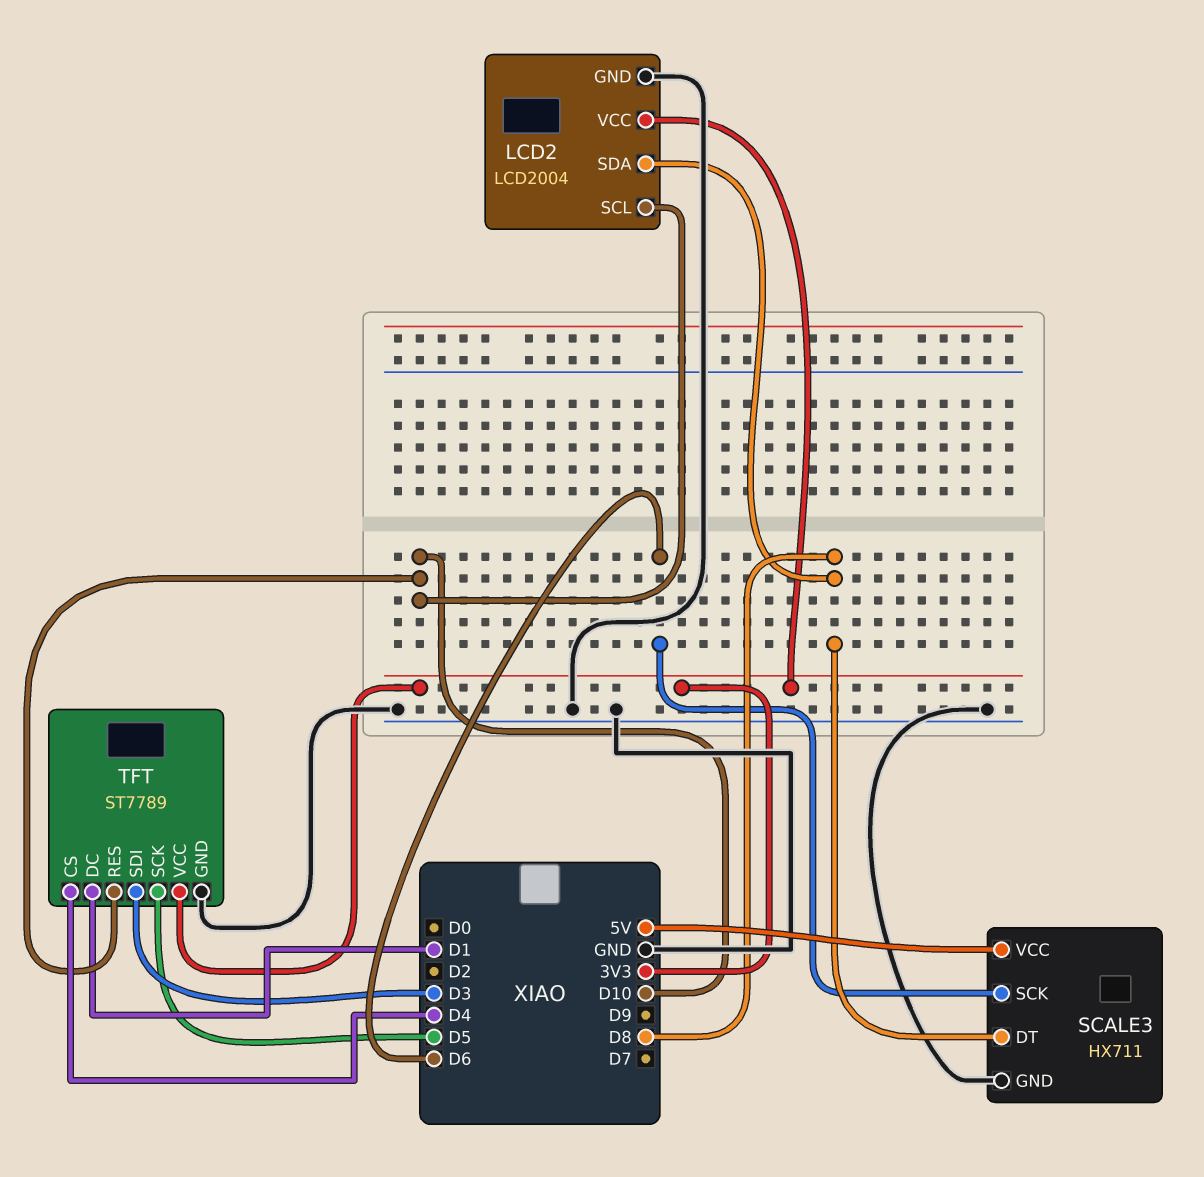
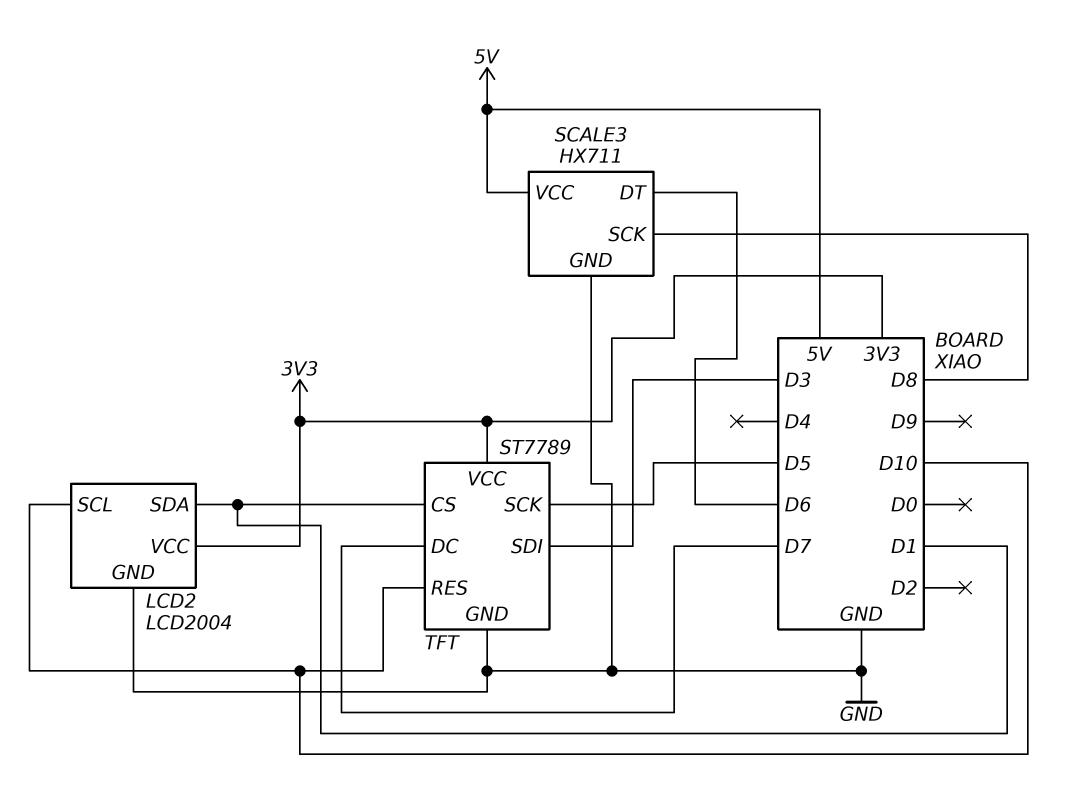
LCD2 pin SDA: D8 -> D1
SCALE3 pin DT: D8 -> D6
SCALE3 pin SCK: D6 -> D8
TFT pin CS: D4 -> D1
TFT pin DC: D1 -> D7

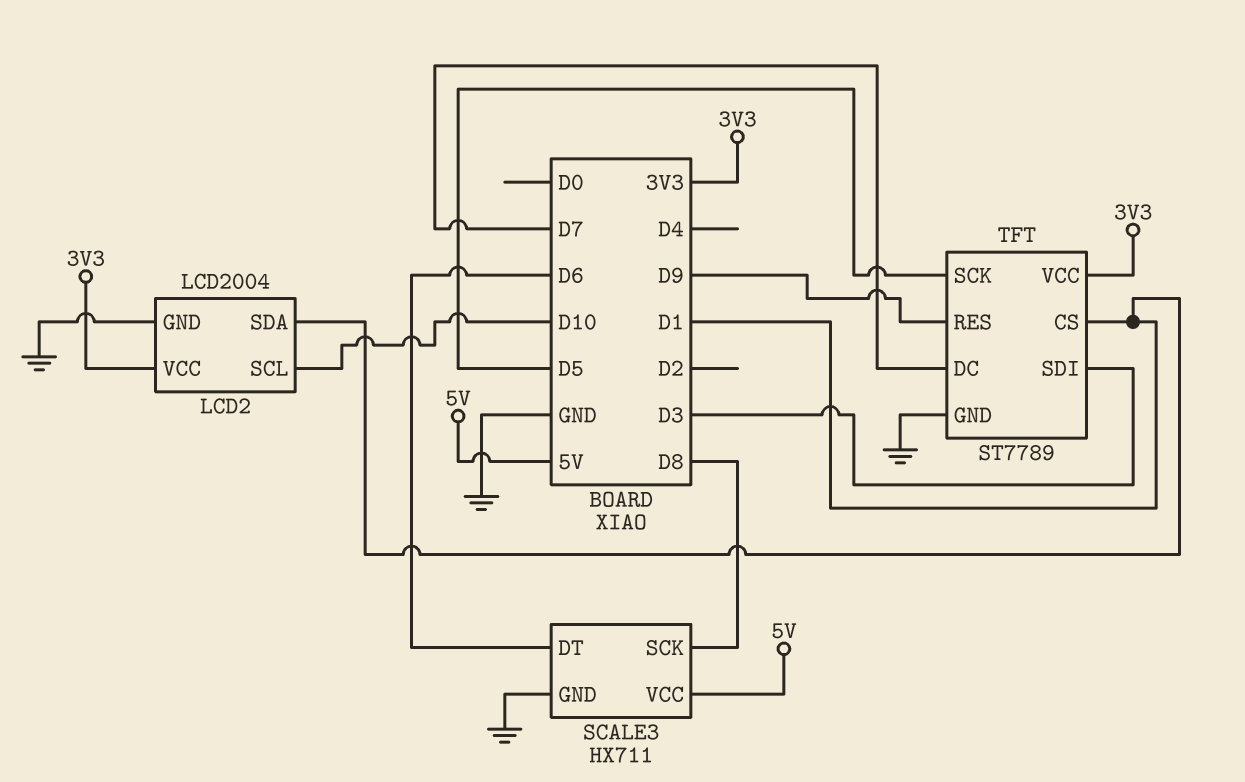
TFT pin RES: D10 -> D9

